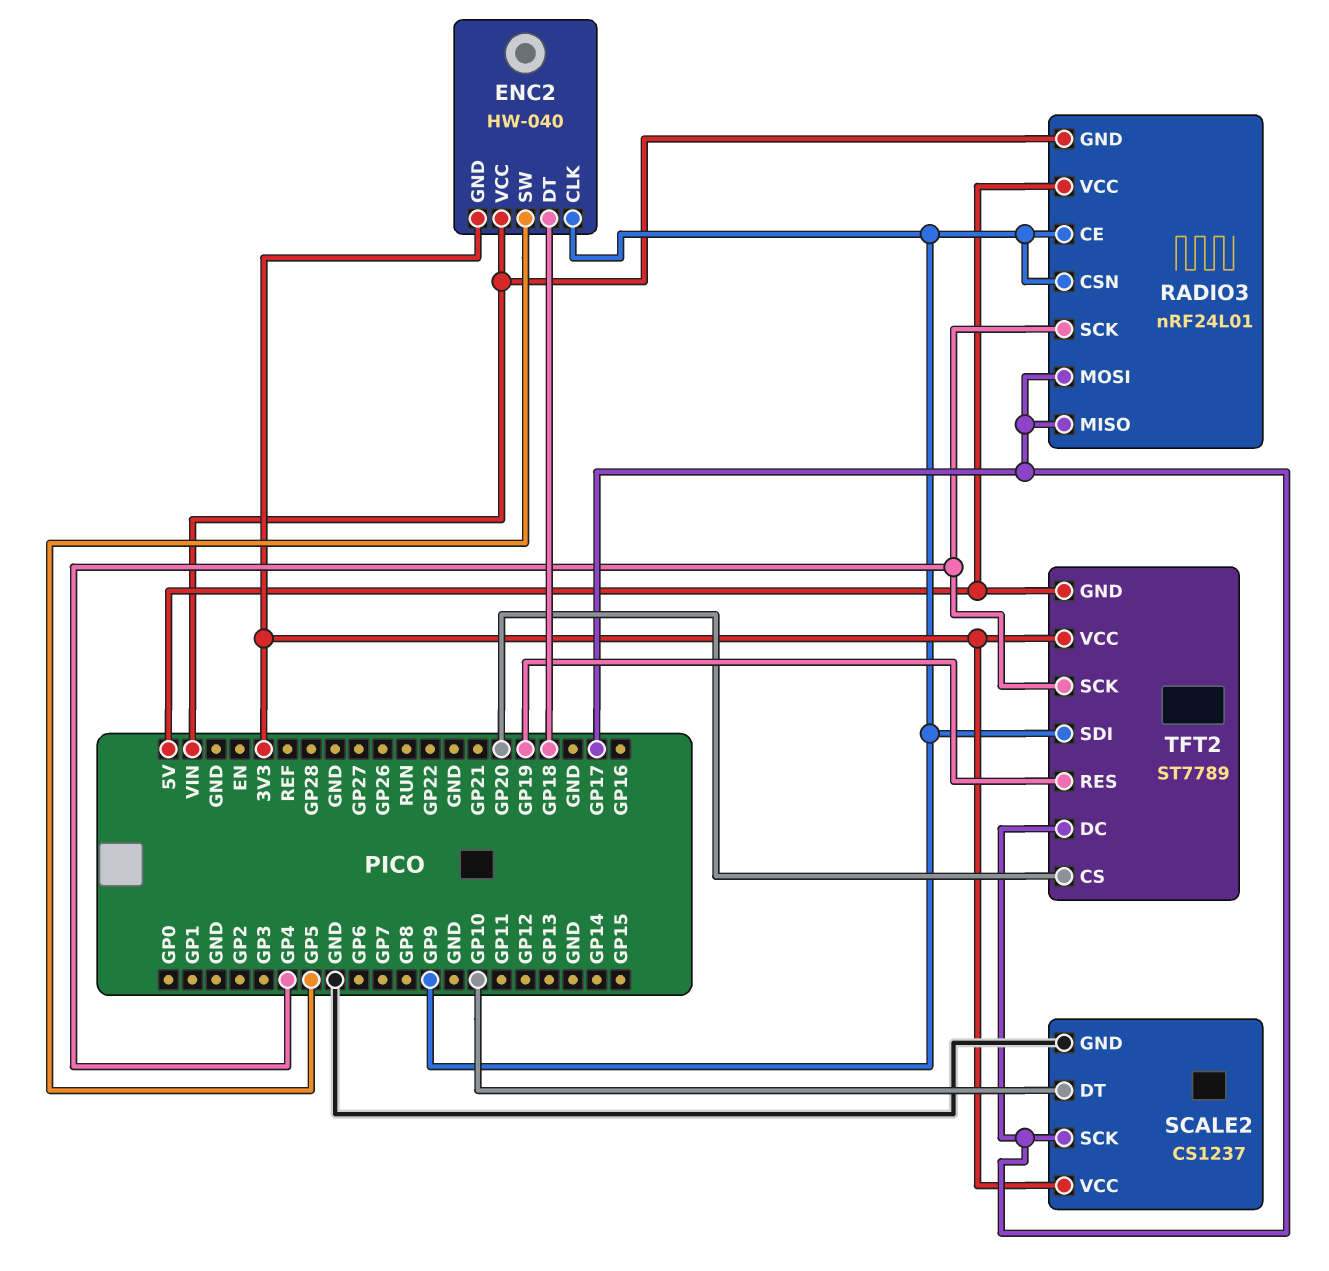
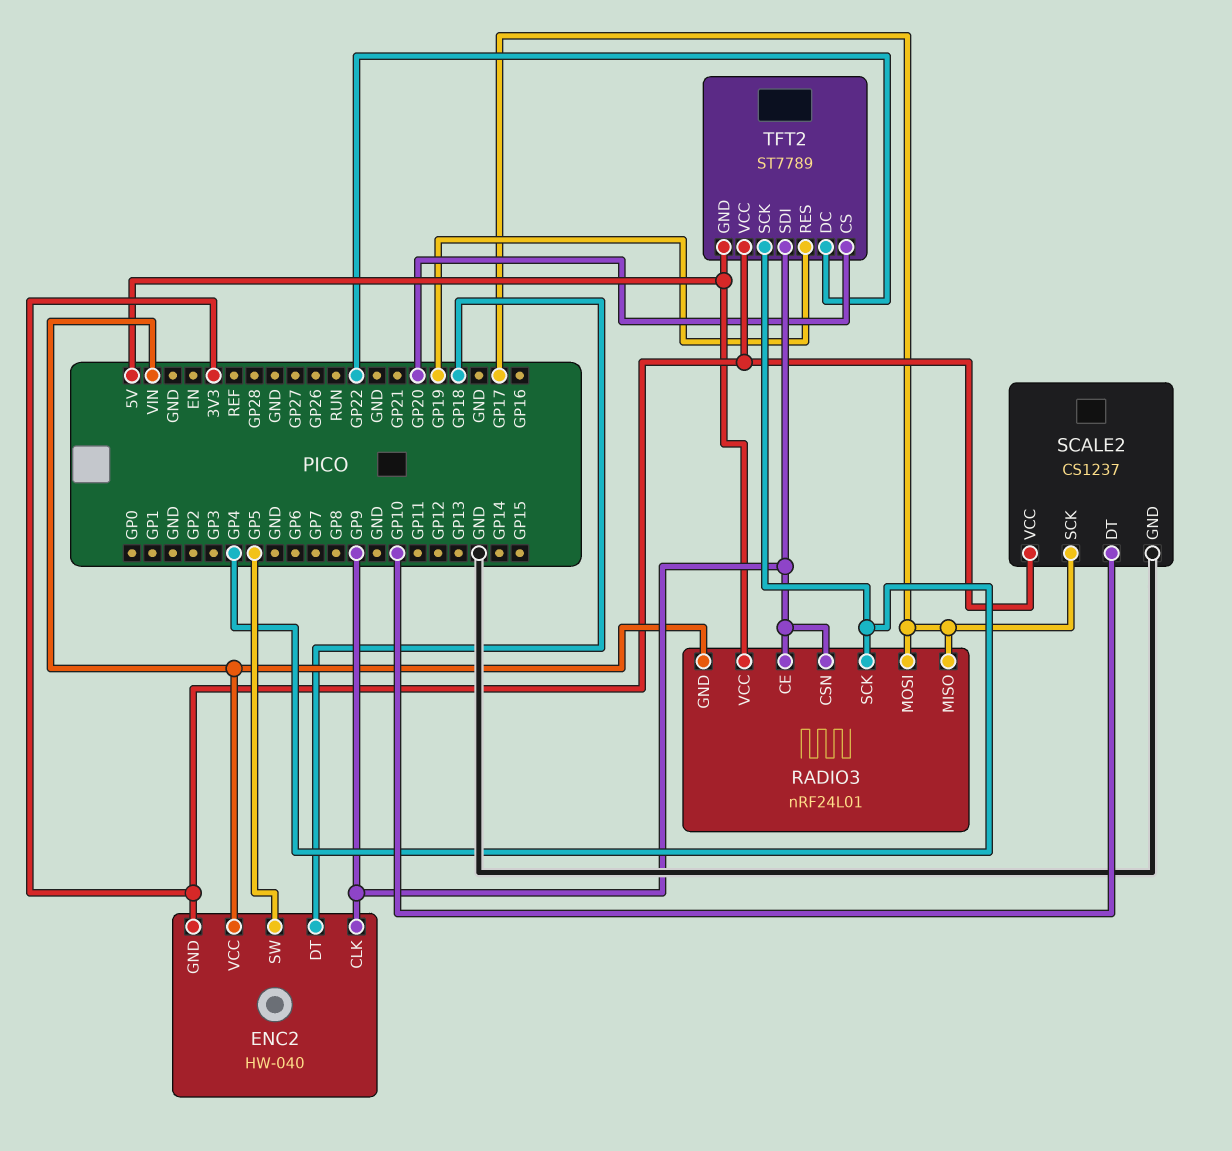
TFT2 pin DC: GP17 -> GP22

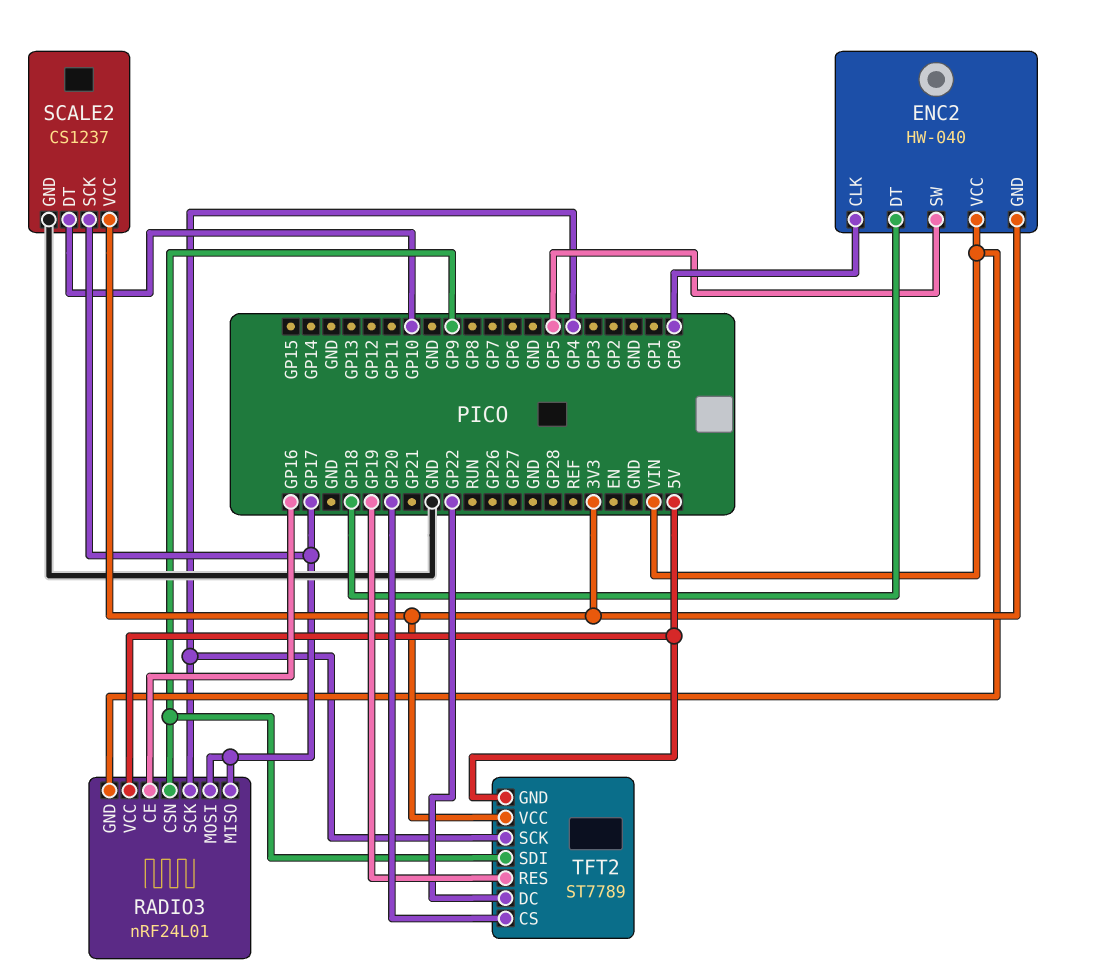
ENC2 pin CLK: GP9 -> GP0
RADIO3 pin CE: GP9 -> GP16

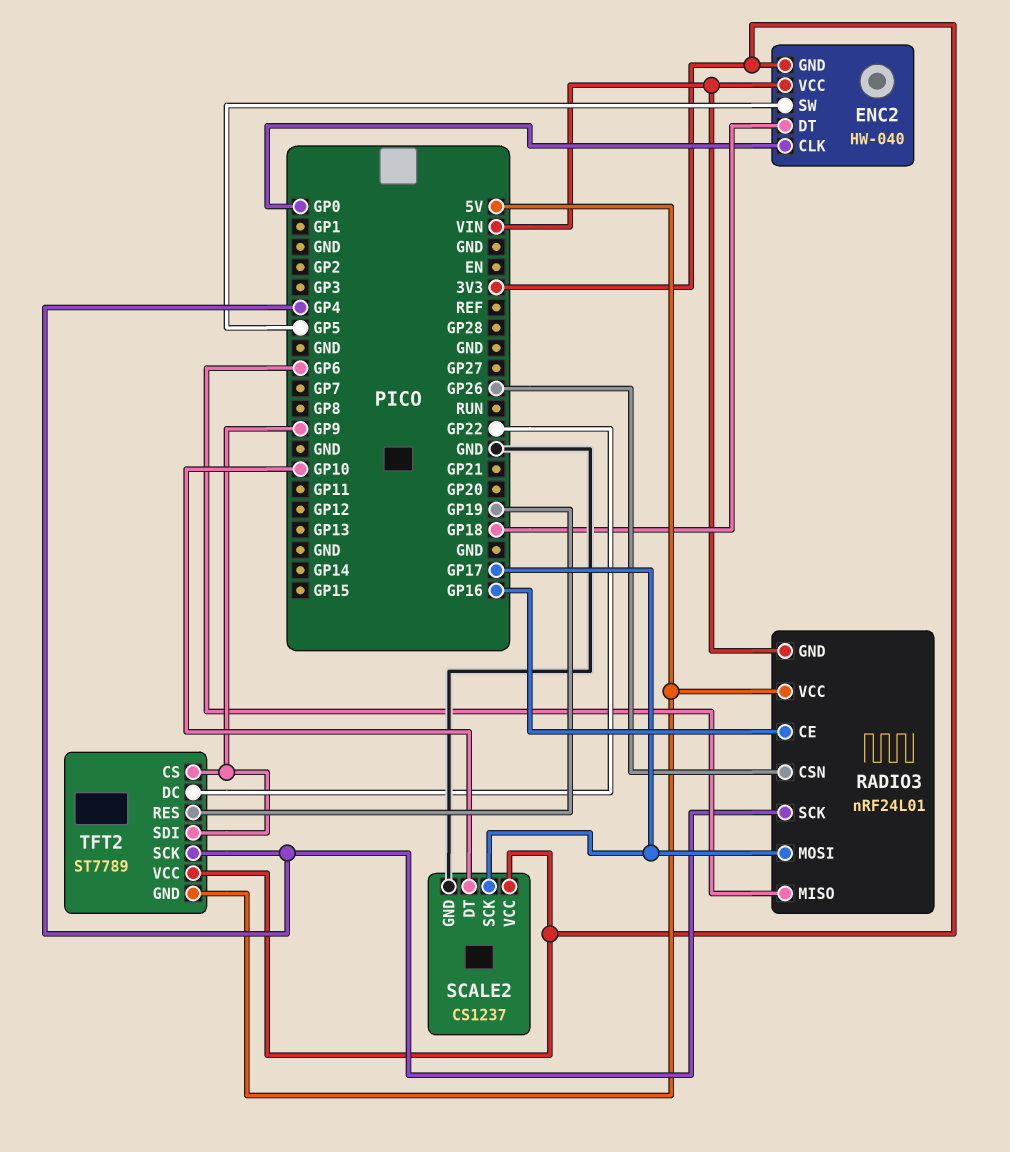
RADIO3 pin CSN: GP9 -> GP26
RADIO3 pin MISO: GP17 -> GP6
TFT2 pin CS: GP20 -> GP9

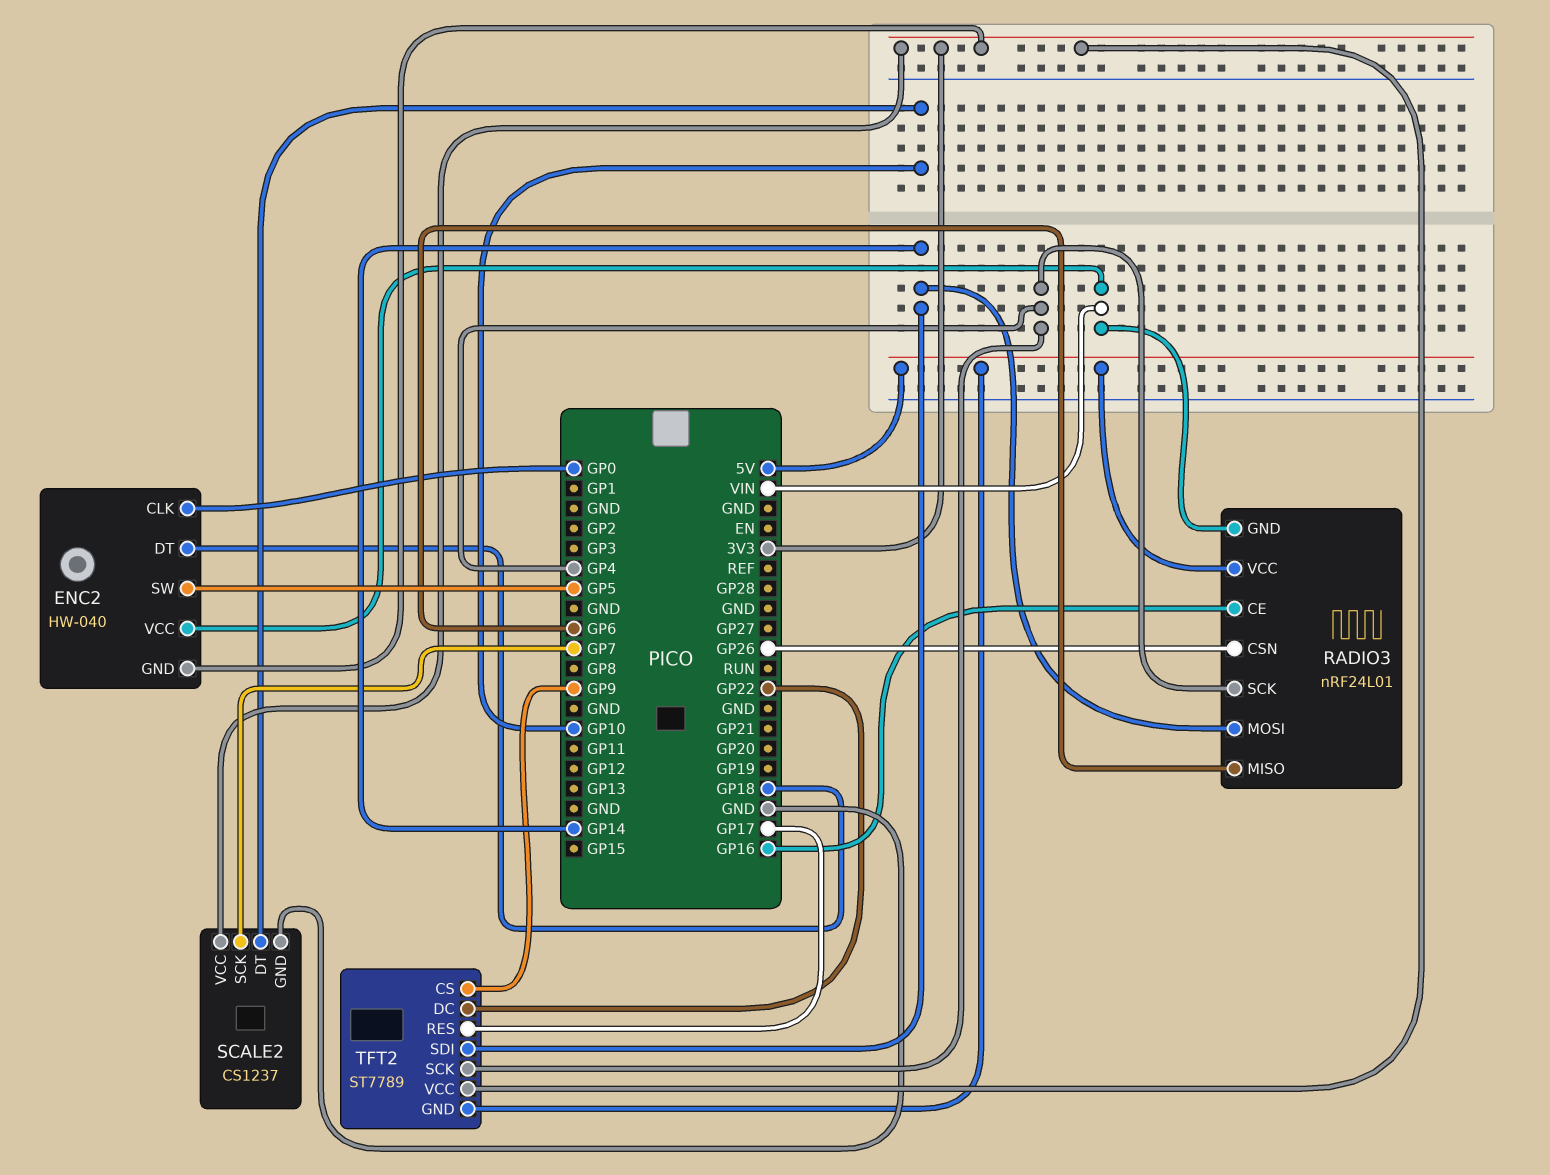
RADIO3 pin MOSI: GP17 -> GP14
SCALE2 pin SCK: GP17 -> GP7
TFT2 pin RES: GP19 -> GP17
TFT2 pin SDI: GP9 -> GP14

